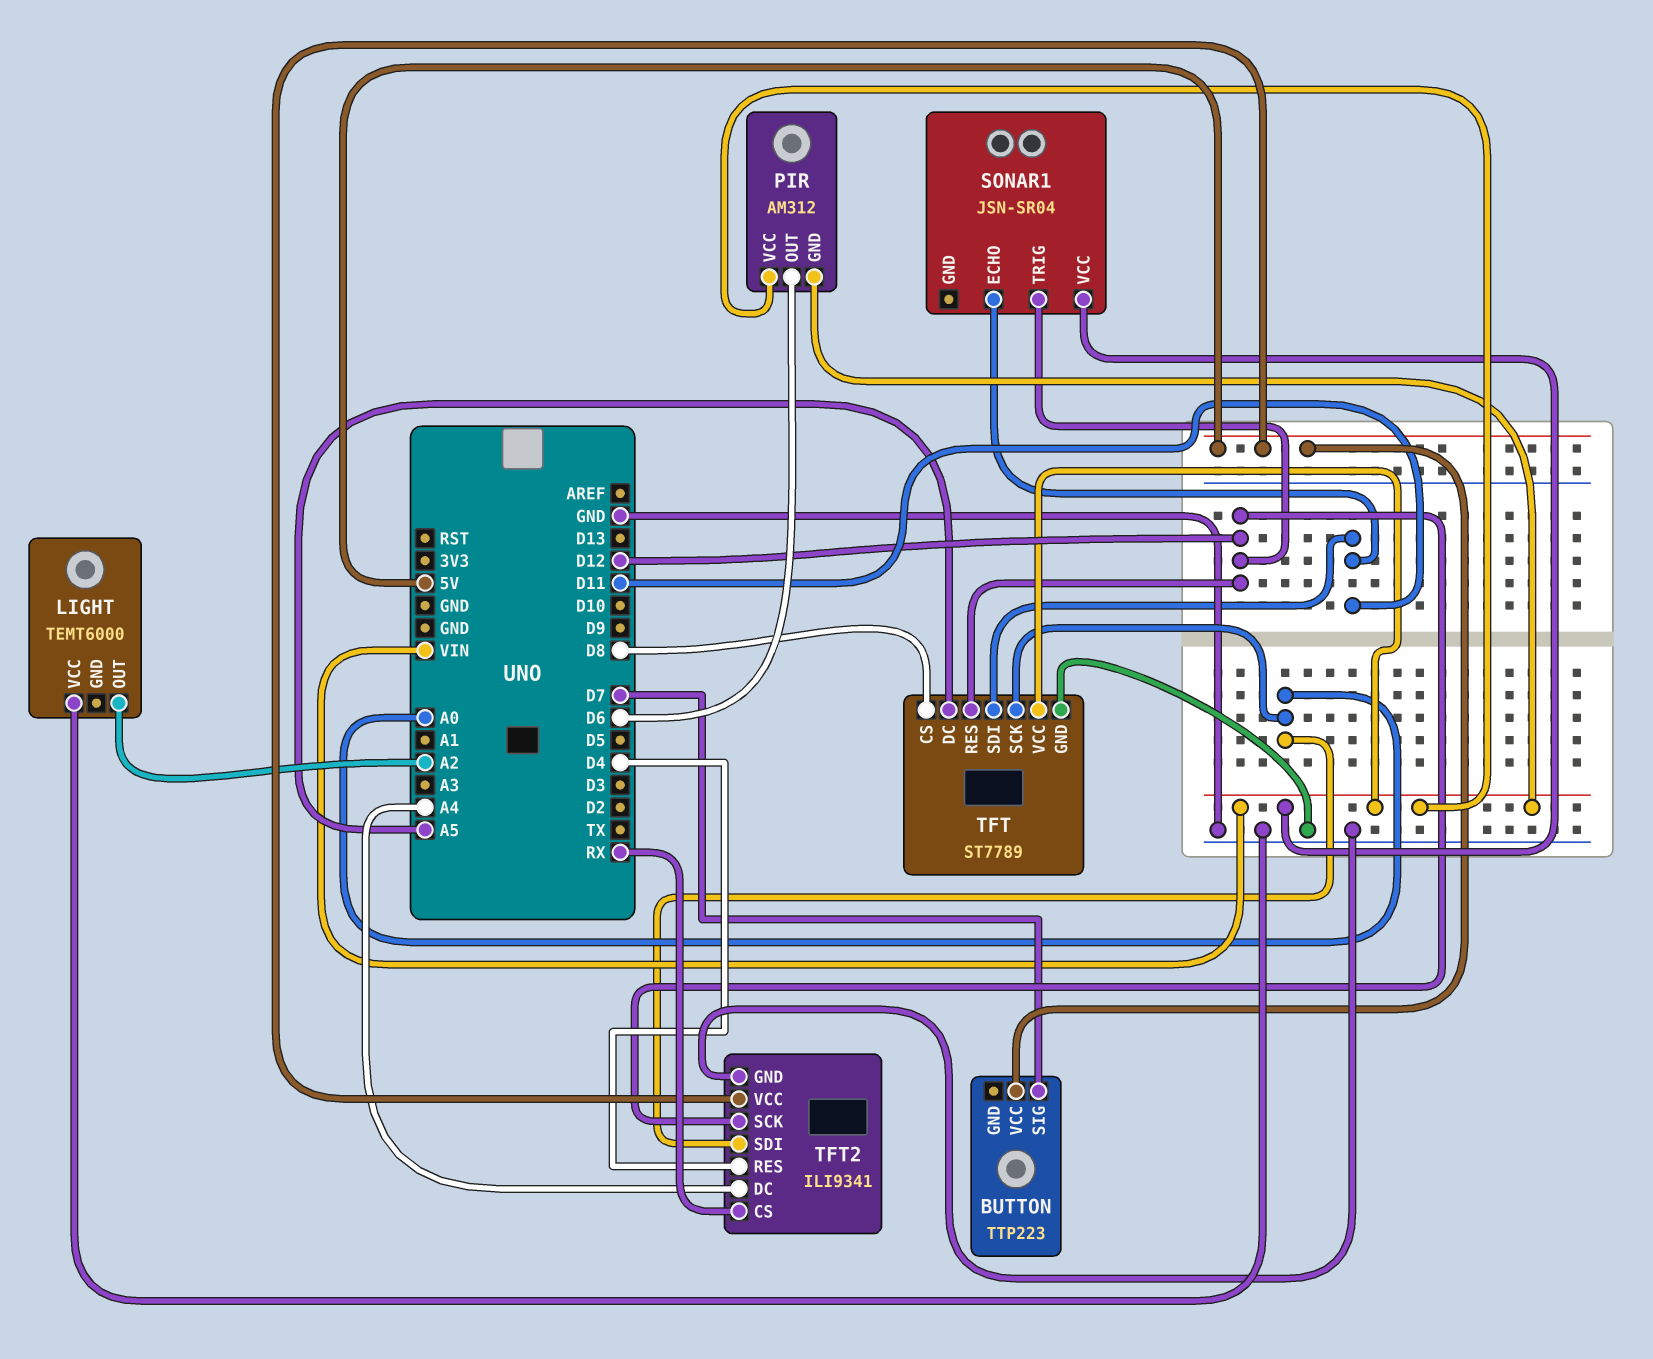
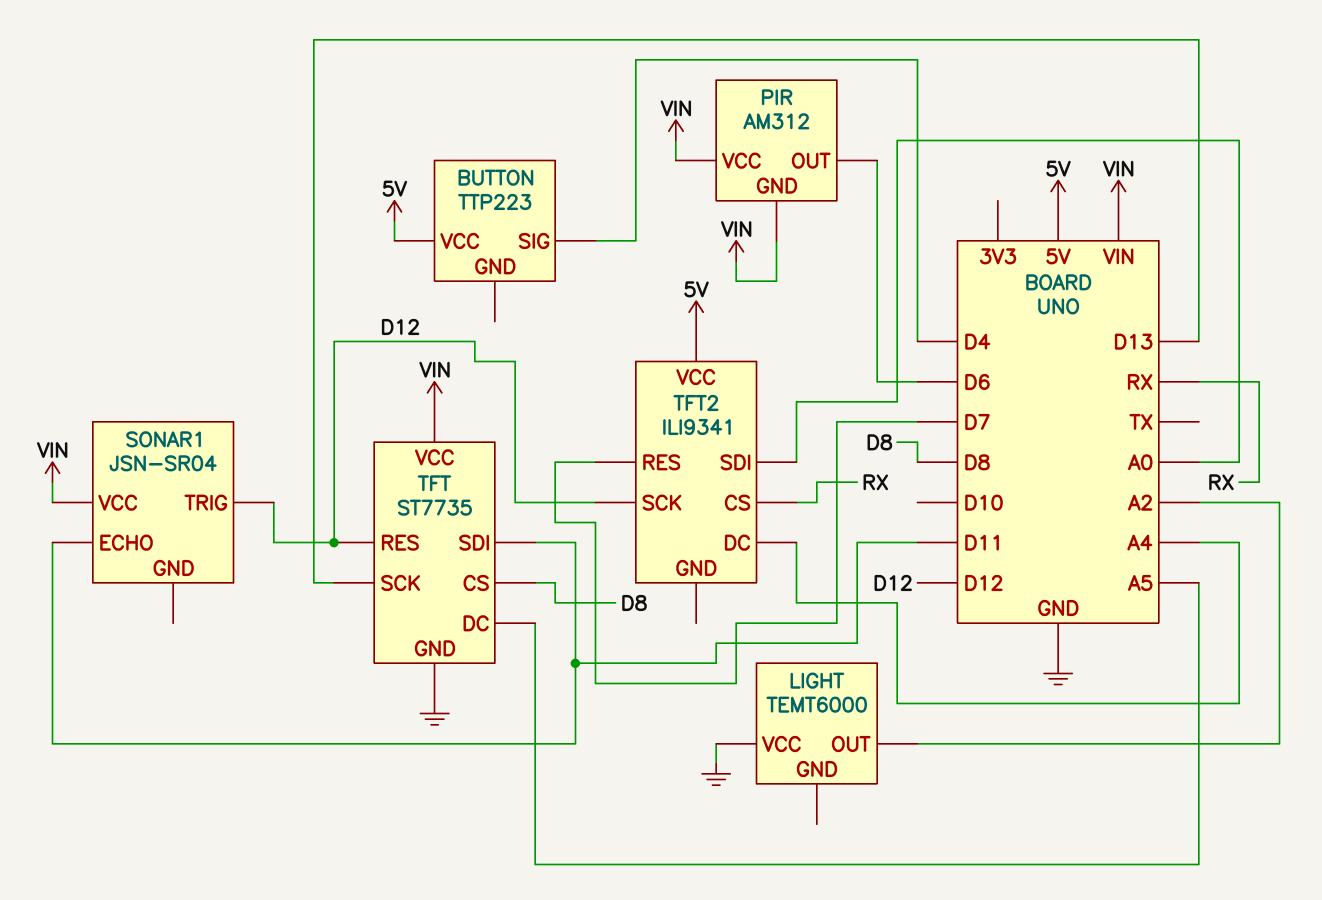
BUTTON pin SIG: D7 -> D4
TFT: ST7789 -> ST7735
TFT pin SCK: A0 -> D13
TFT2 pin GND: GND -> none
TFT2 pin RES: D4 -> D7

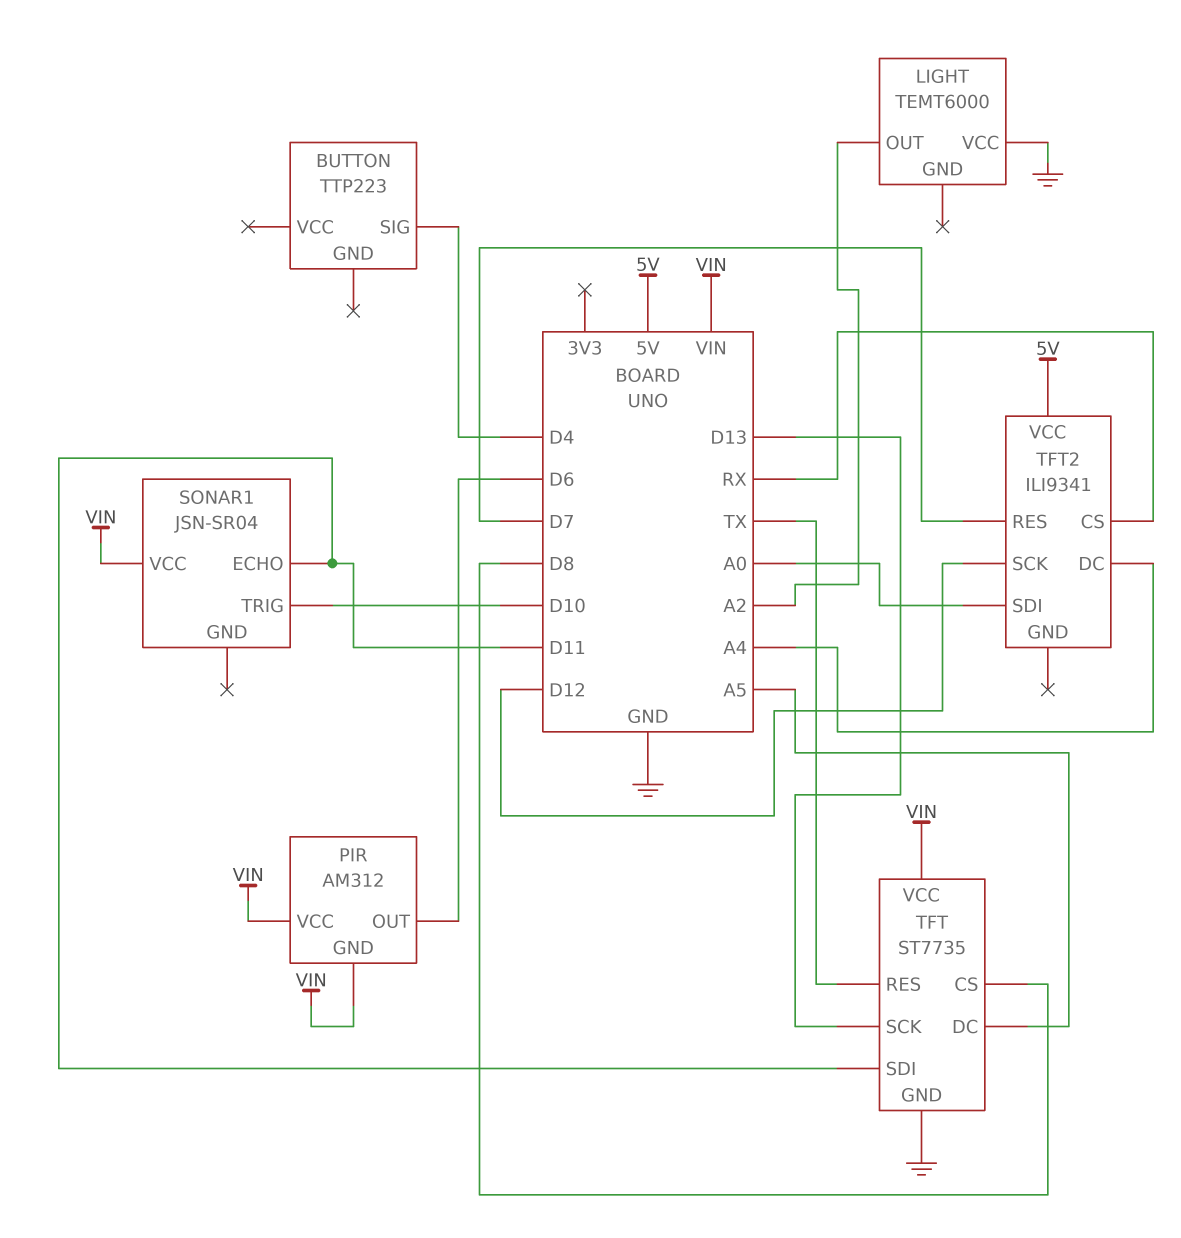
BUTTON pin VCC: 5V -> none
SONAR1 pin TRIG: D12 -> D10
TFT pin RES: D12 -> TX

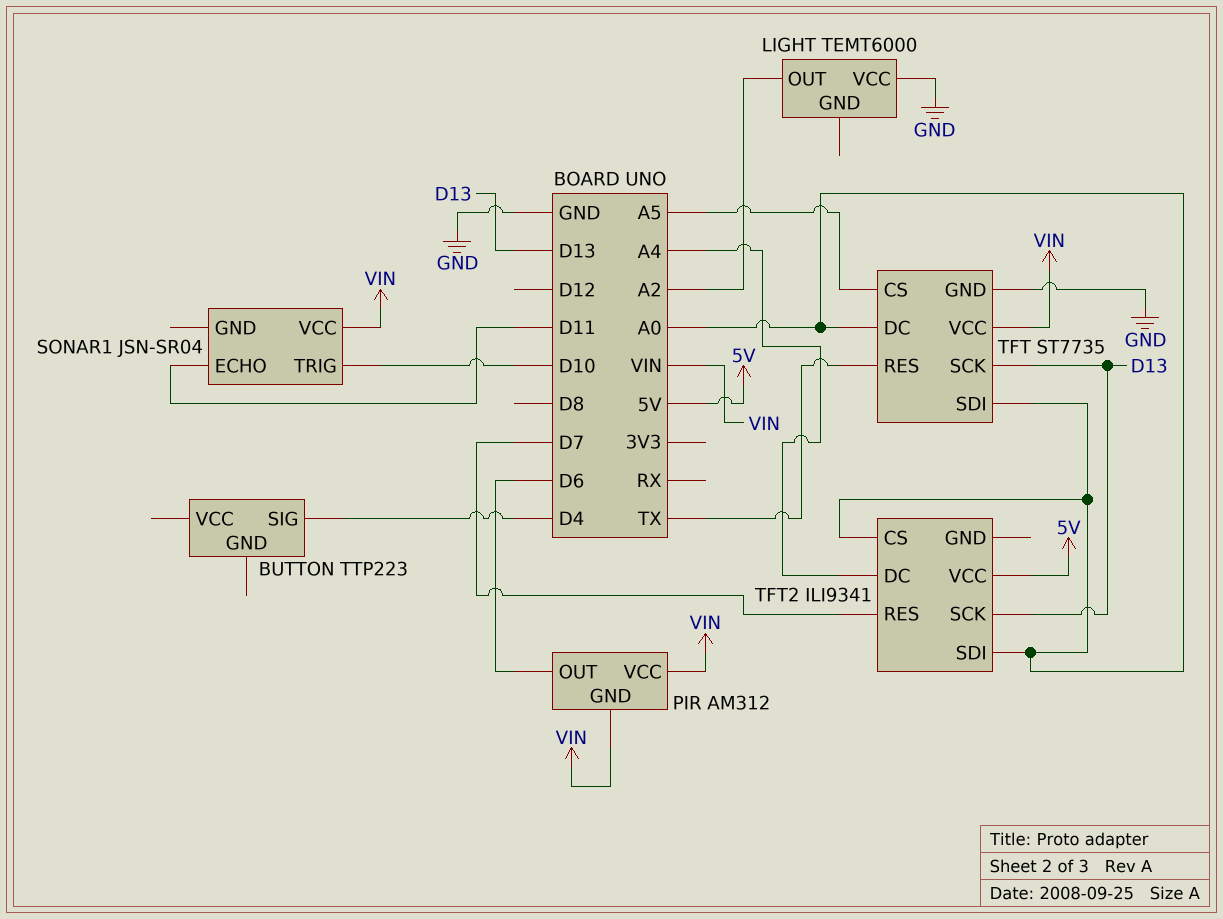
TFT pin CS: D8 -> A5
TFT pin DC: A5 -> A0
TFT pin SDI: D11 -> A0
TFT2 pin CS: RX -> A0
TFT2 pin SCK: D12 -> D13

